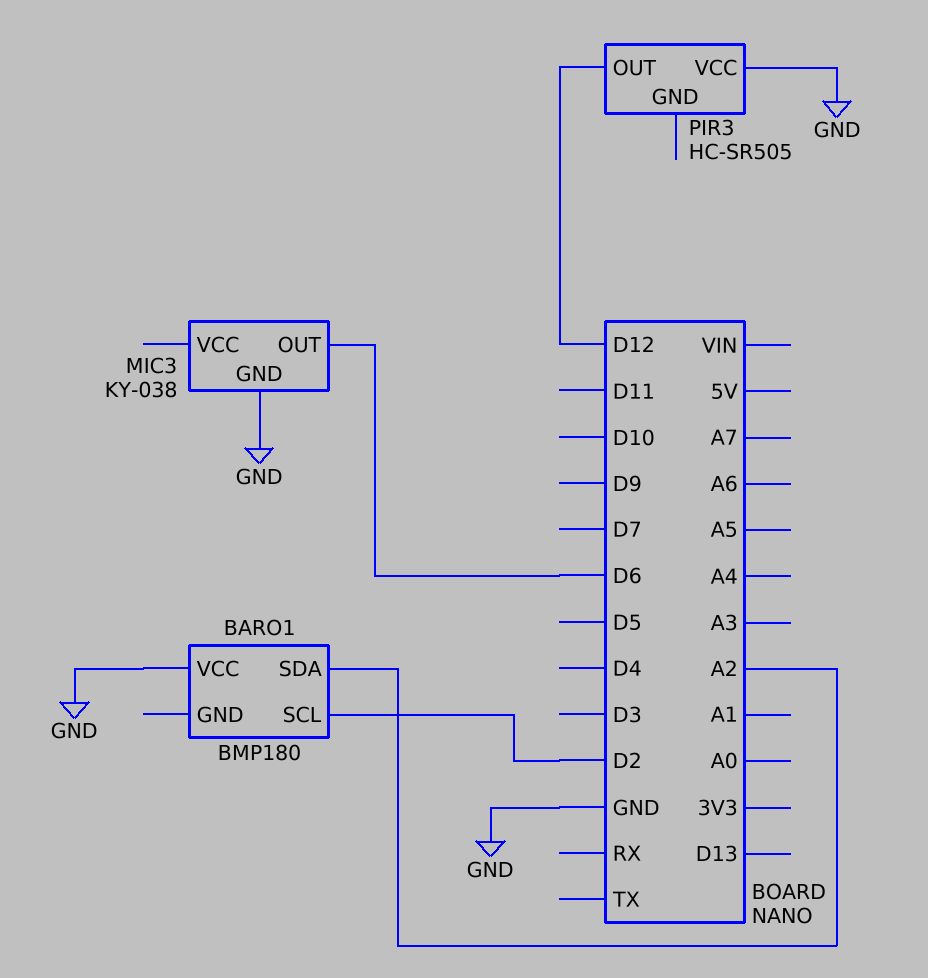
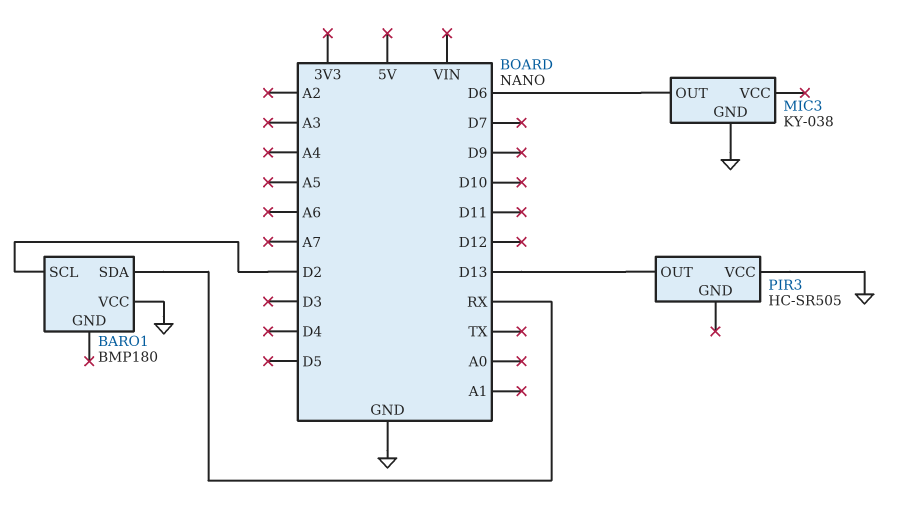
BARO1 pin SDA: A2 -> RX
PIR3 pin OUT: D12 -> D13

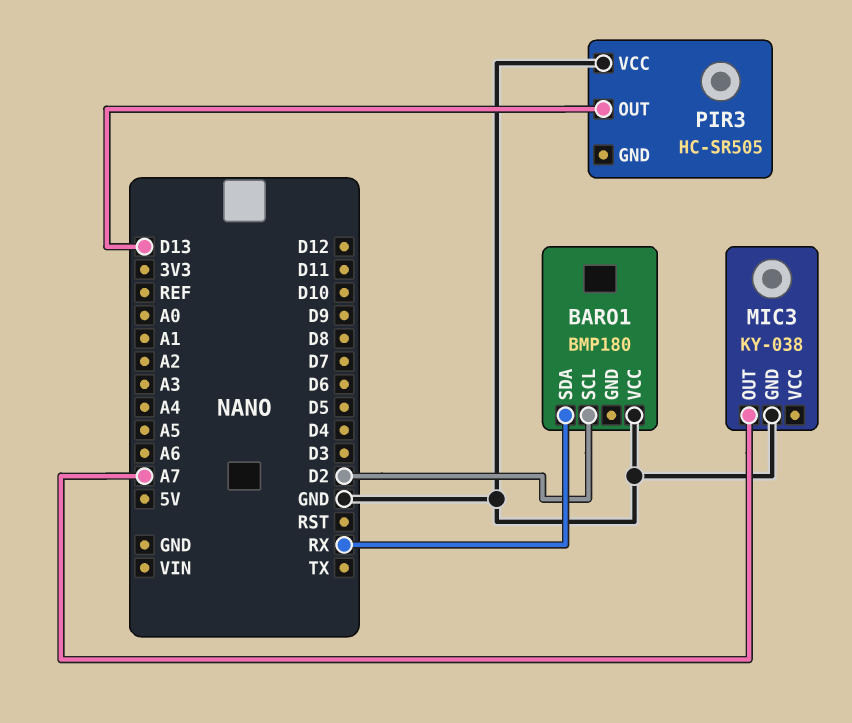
MIC3 pin OUT: D6 -> A7

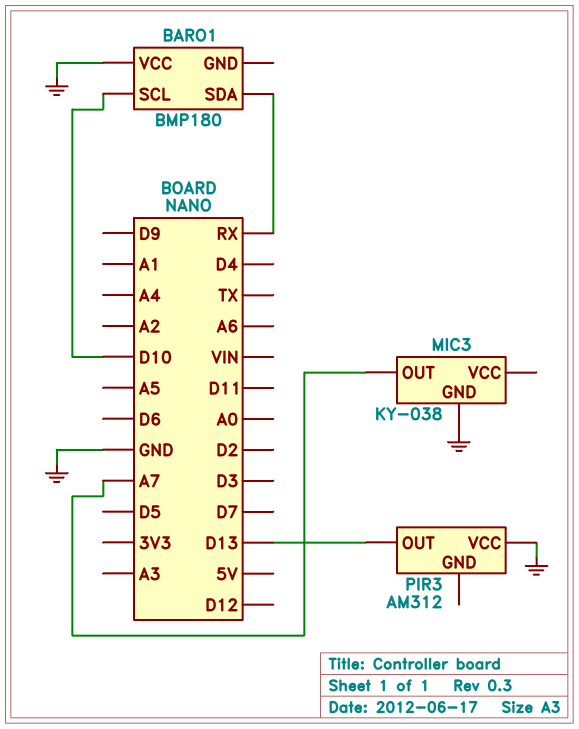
BARO1 pin SCL: D2 -> D10
PIR3: HC-SR505 -> AM312

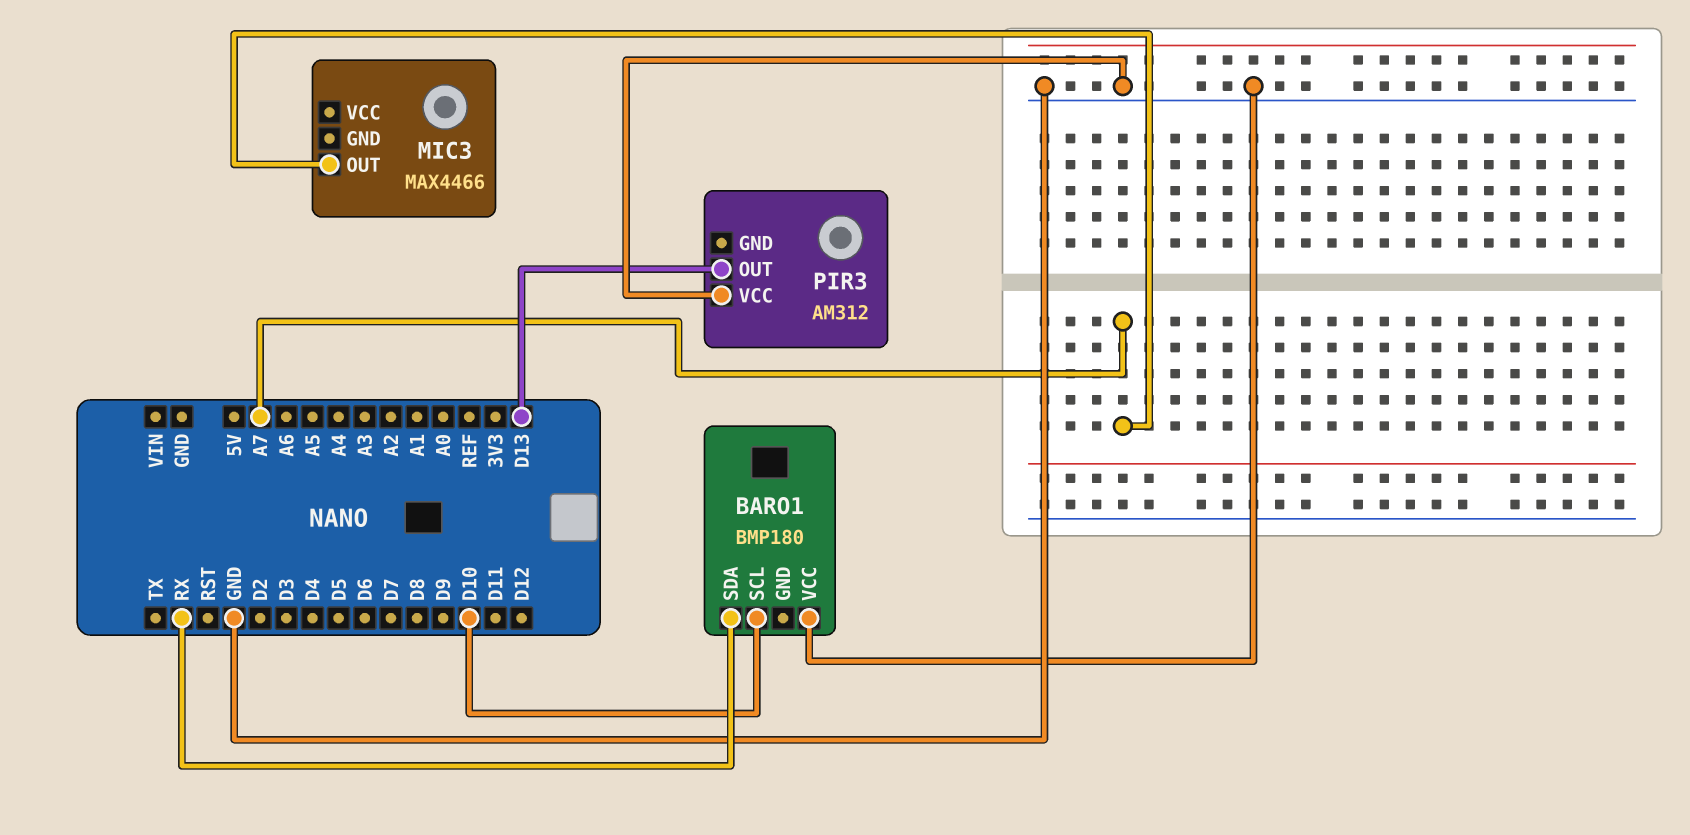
MIC3: KY-038 -> MAX4466
MIC3 pin GND: GND -> none

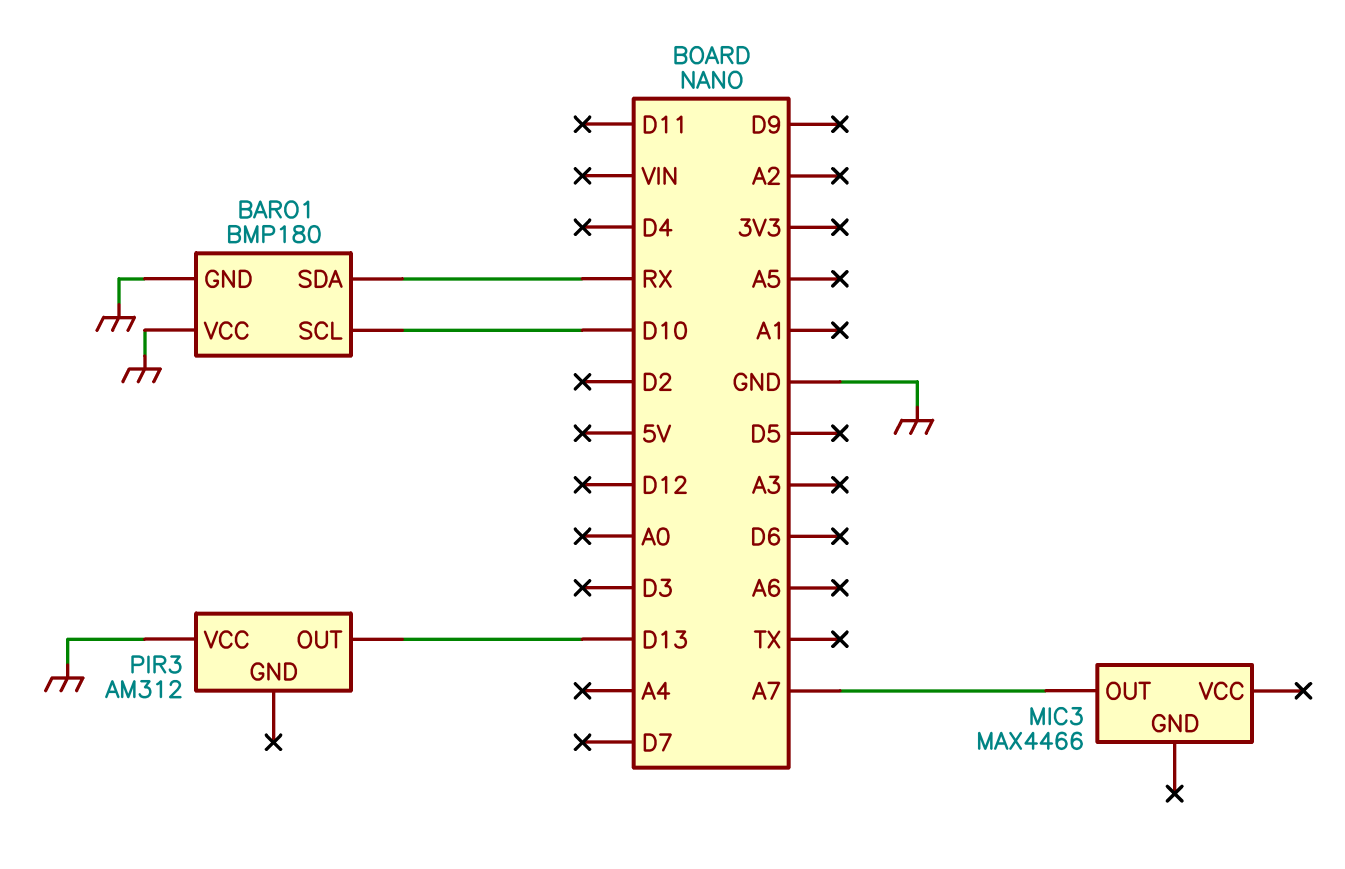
BARO1 pin GND: none -> GND

